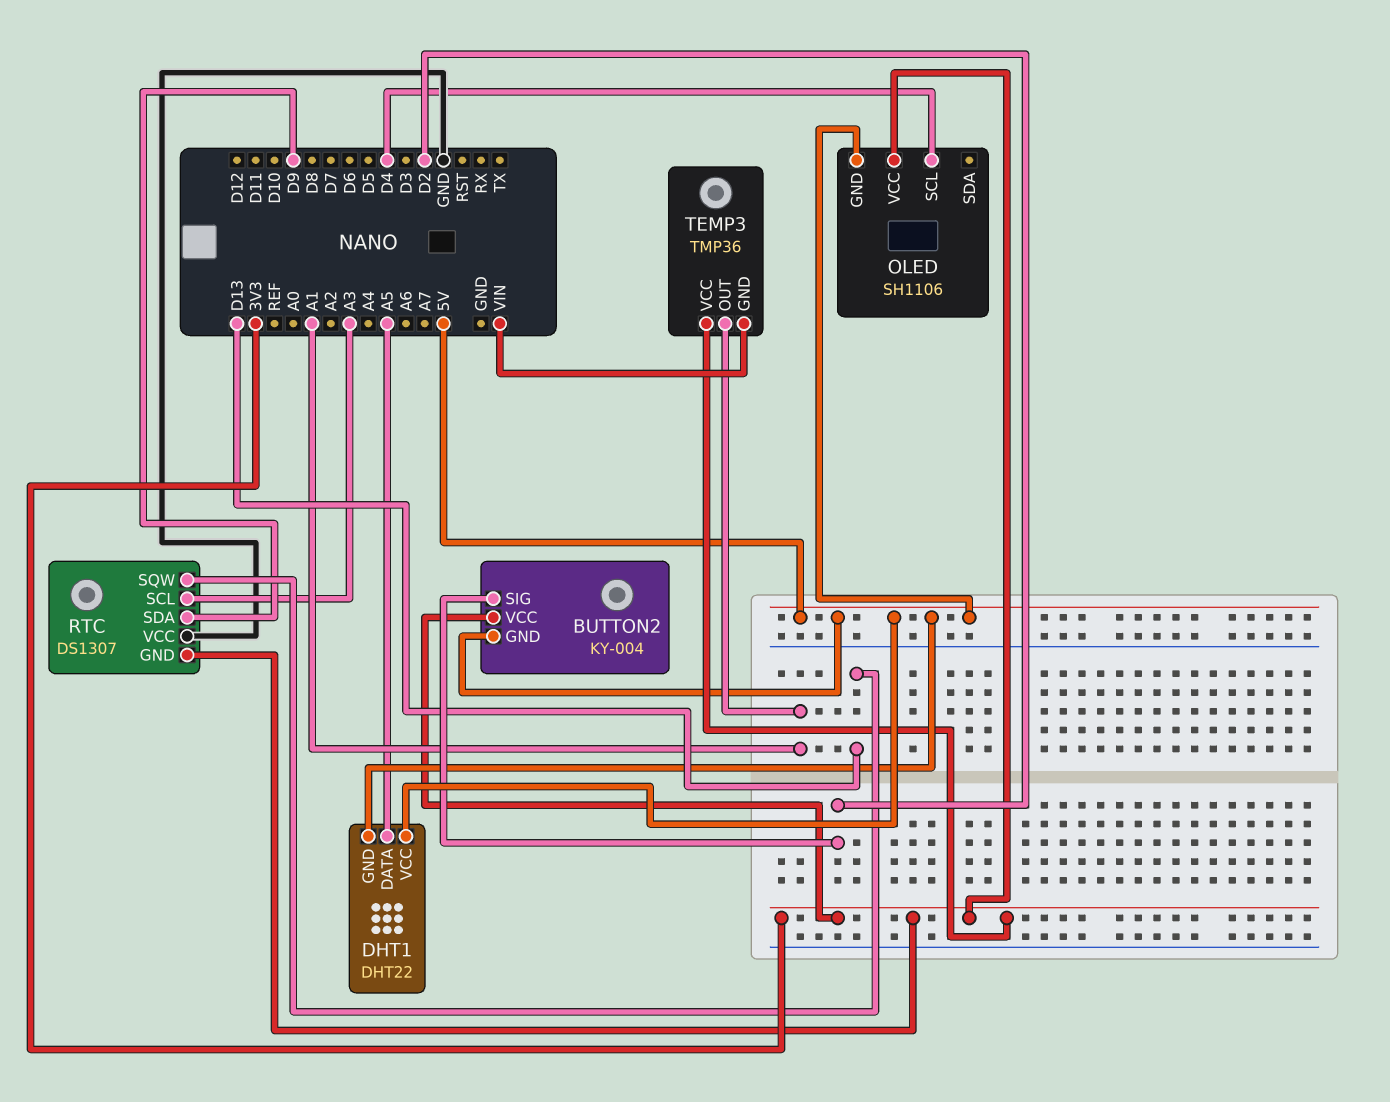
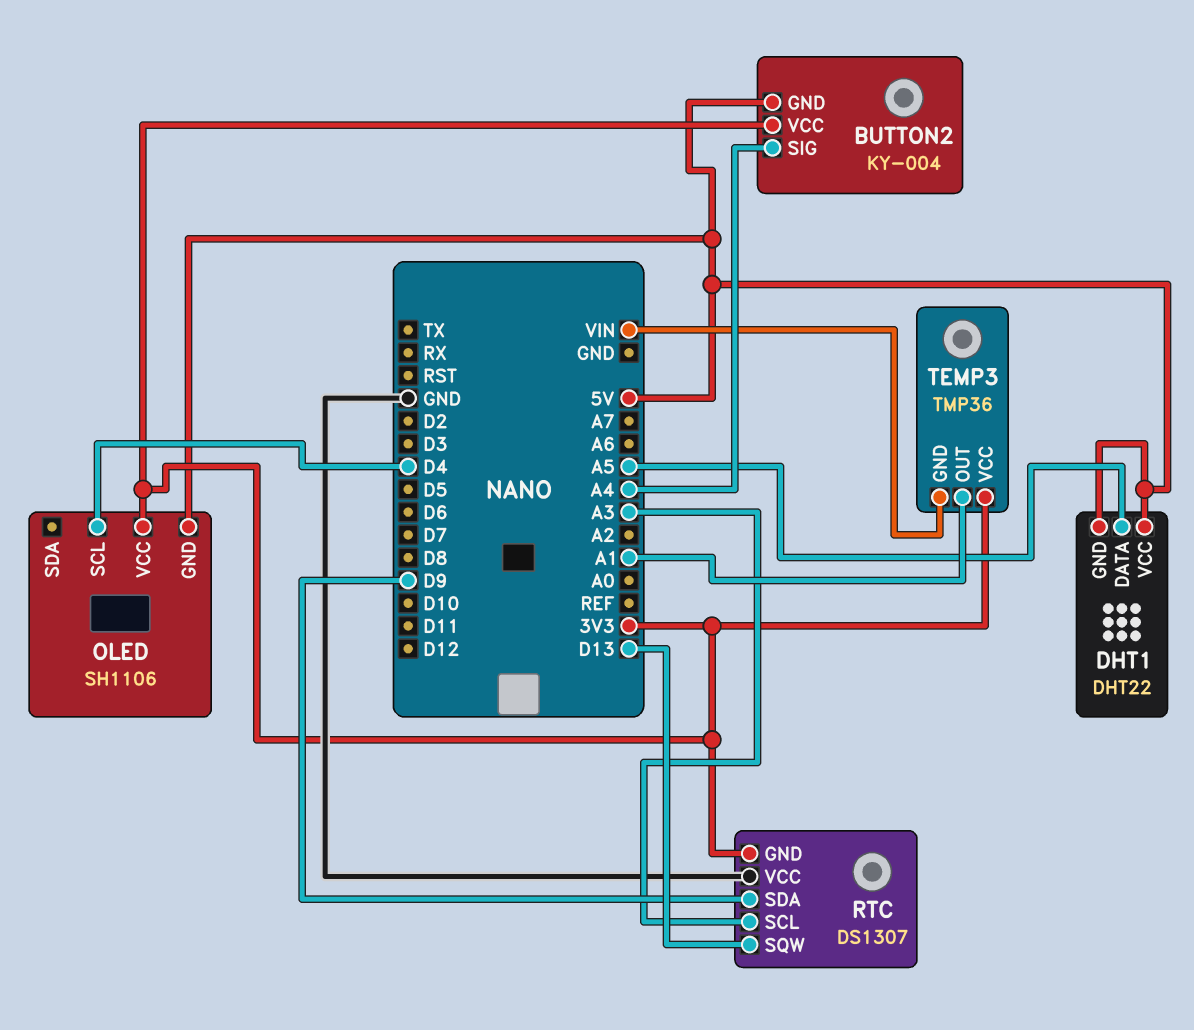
BUTTON2 pin SIG: D2 -> A4

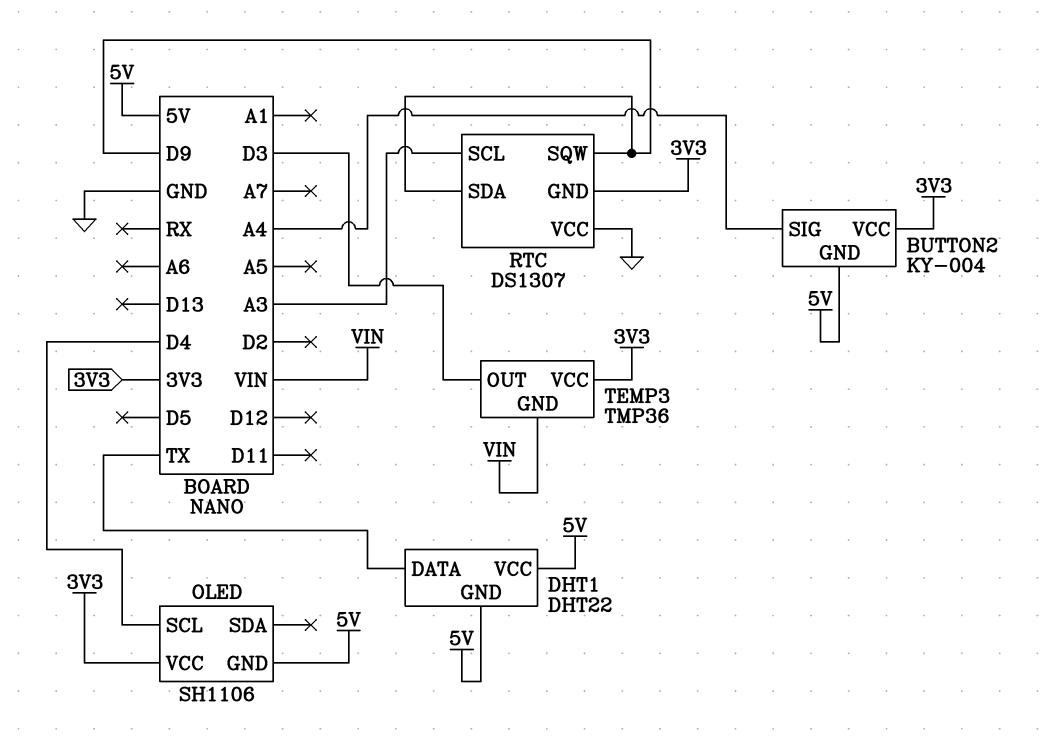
DHT1 pin DATA: A5 -> TX
RTC pin SQW: D13 -> D9
TEMP3 pin OUT: A1 -> D3

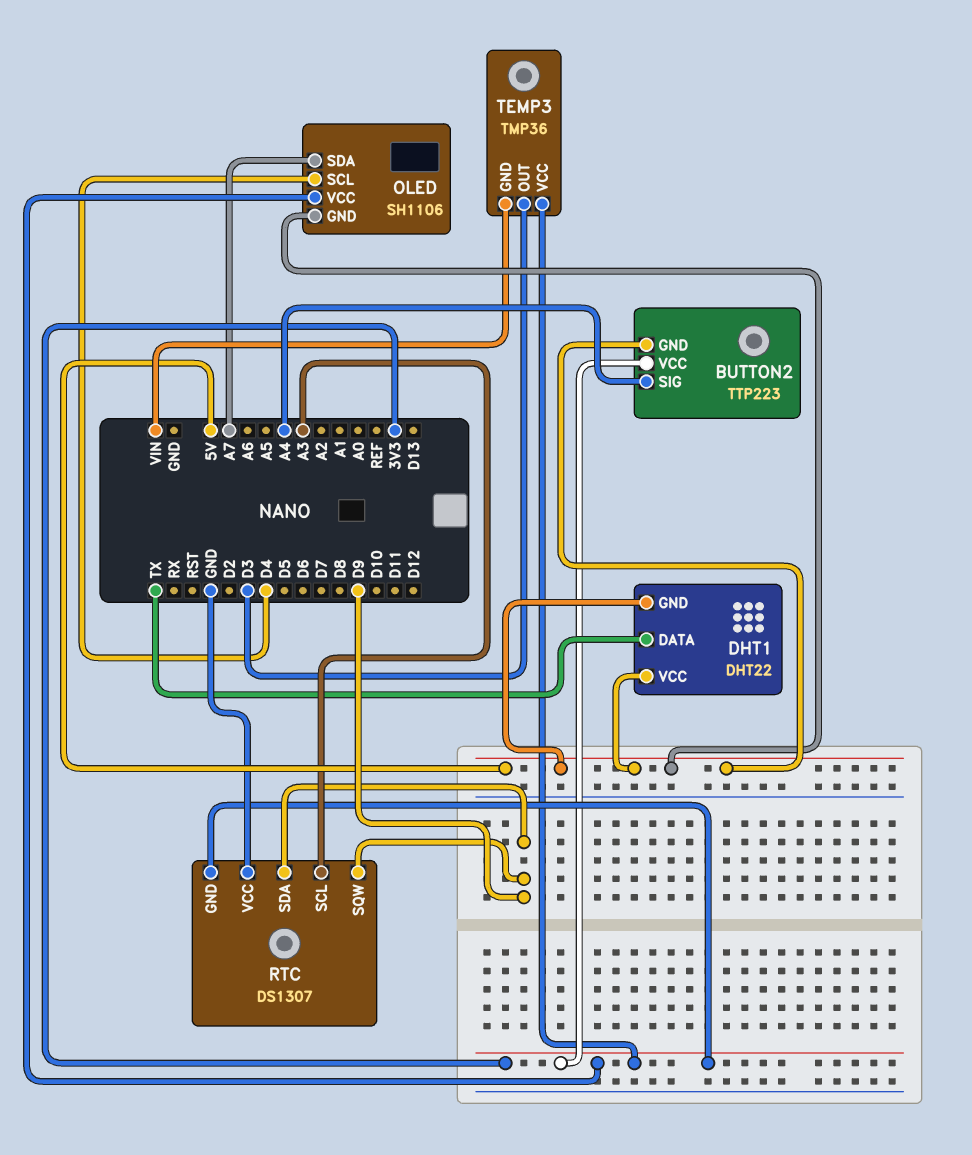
BUTTON2: KY-004 -> TTP223
OLED pin SDA: none -> A7

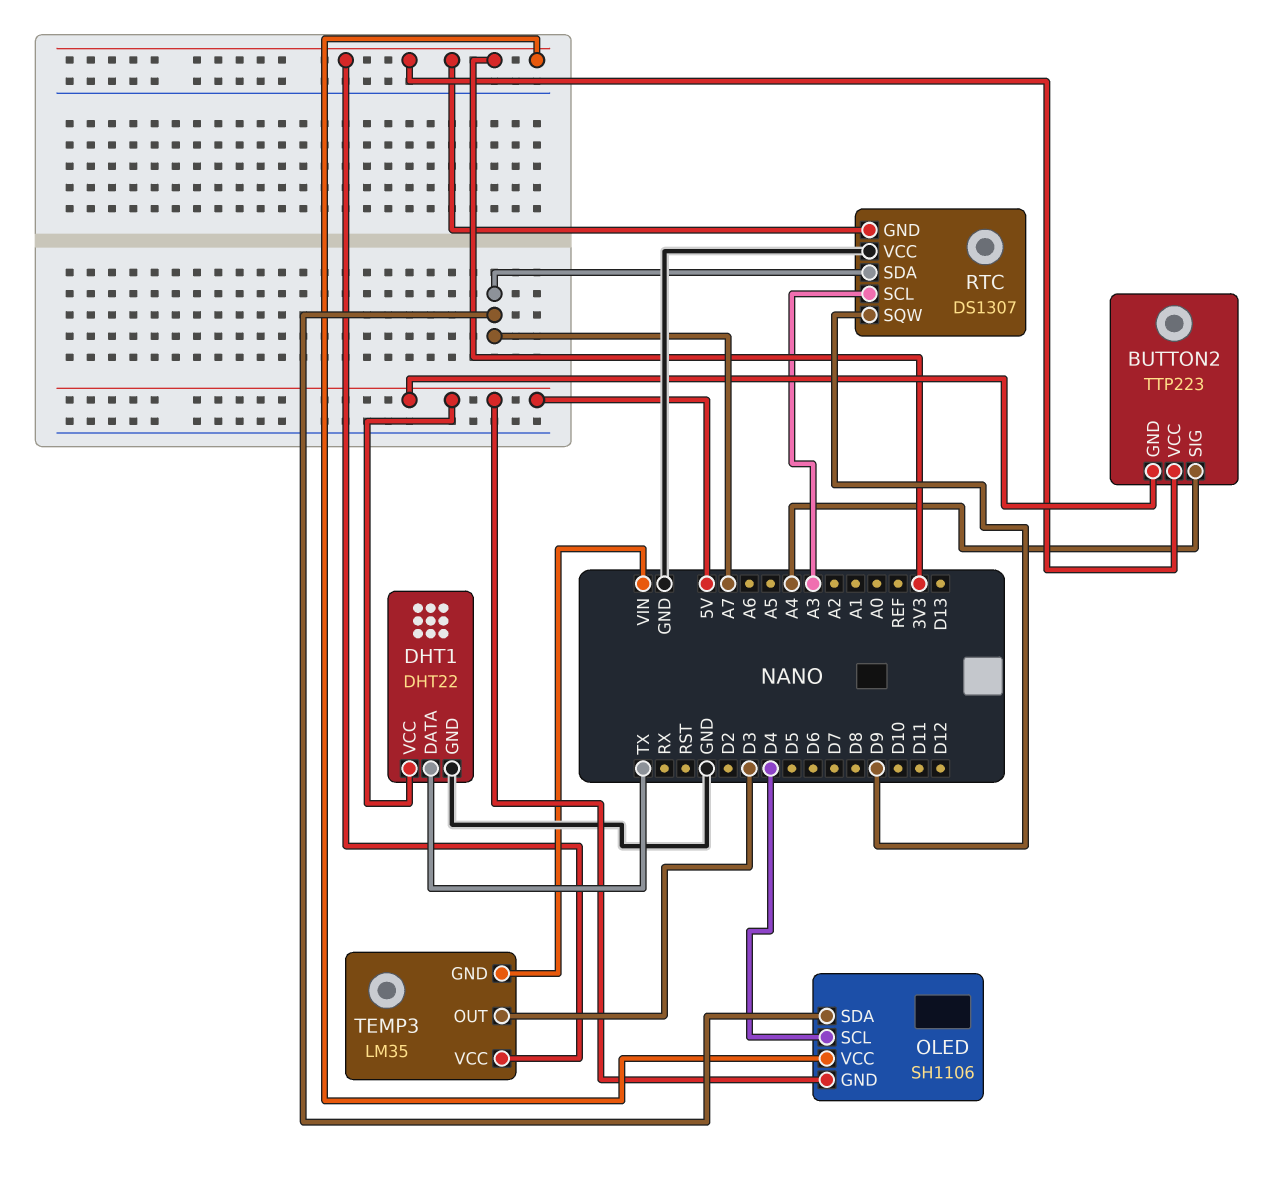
DHT1 pin GND: 5V -> GND
RTC pin SDA: D9 -> A7
TEMP3: TMP36 -> LM35

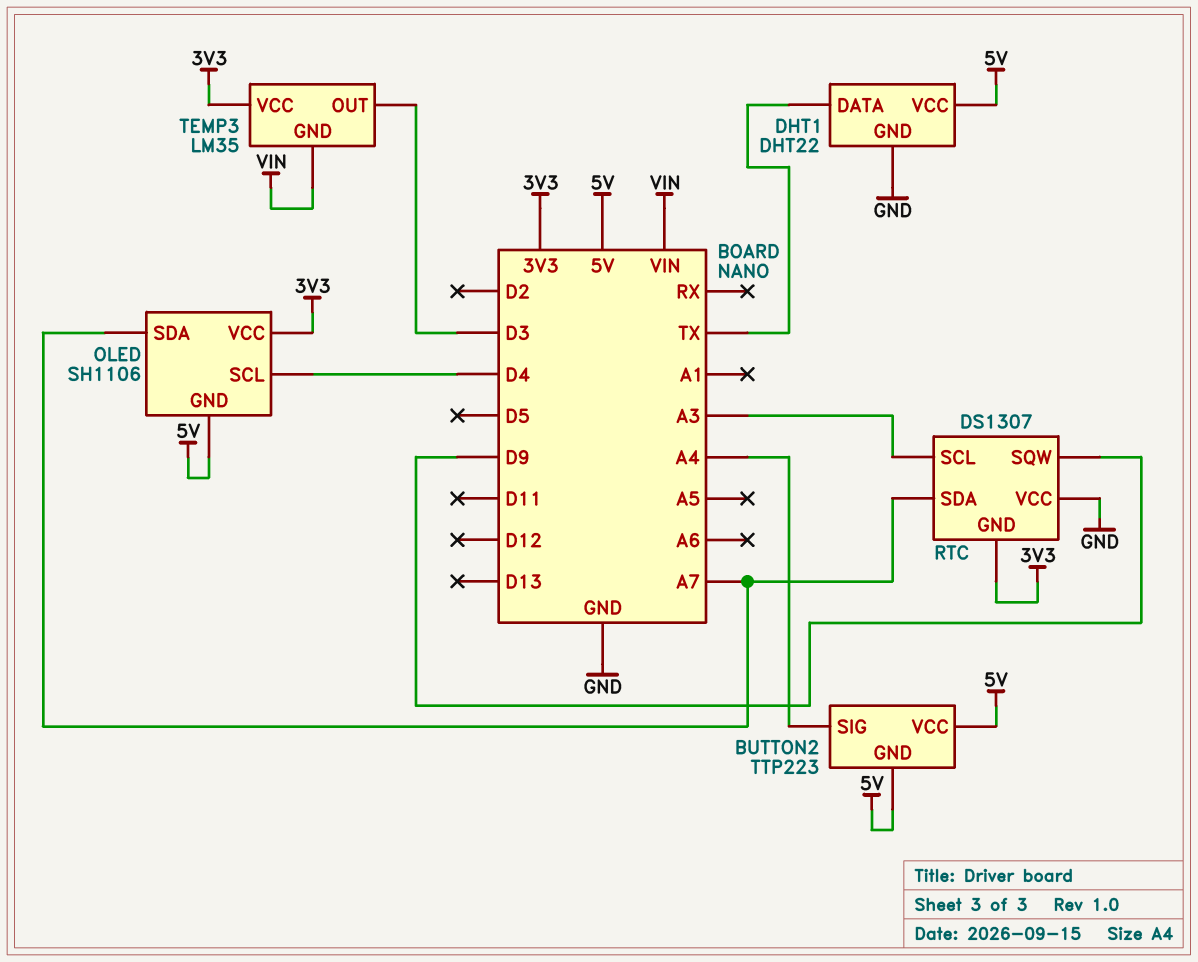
BUTTON2 pin VCC: 3V3 -> 5V

